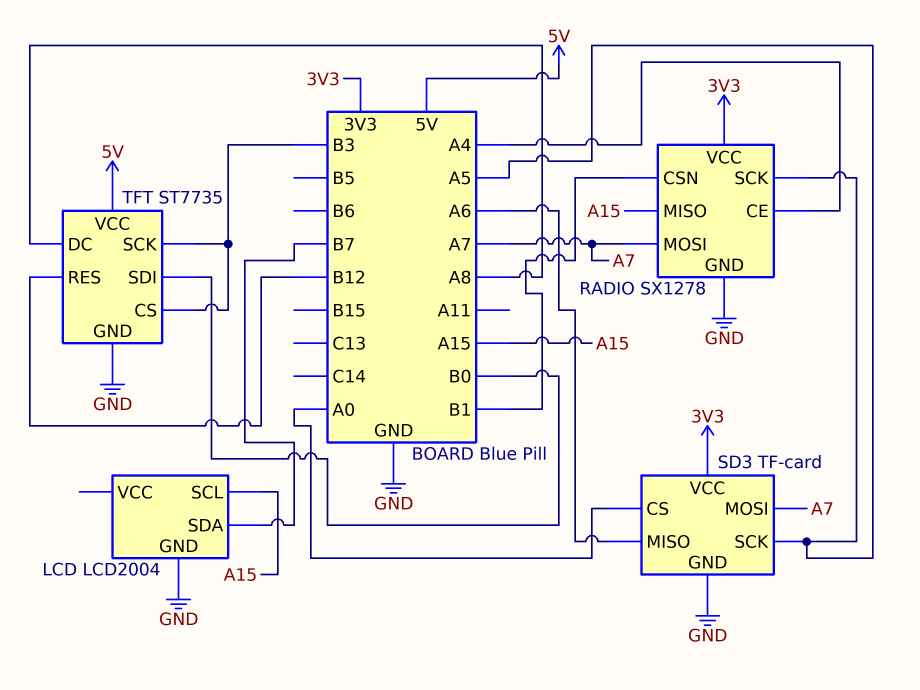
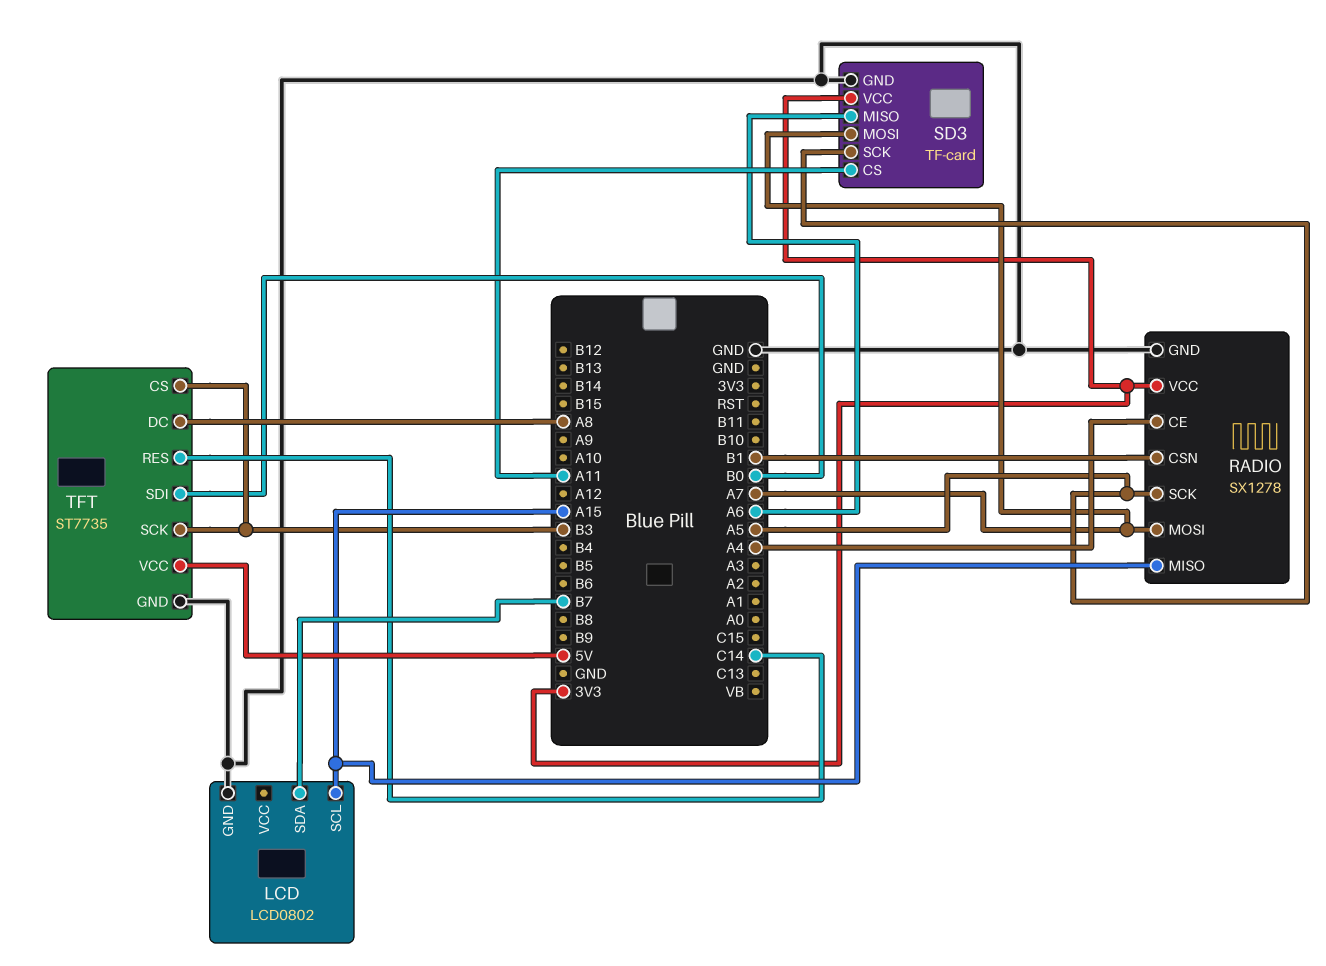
LCD: LCD2004 -> LCD0802
SD3 pin CS: A0 -> A11
TFT pin RES: B12 -> C14

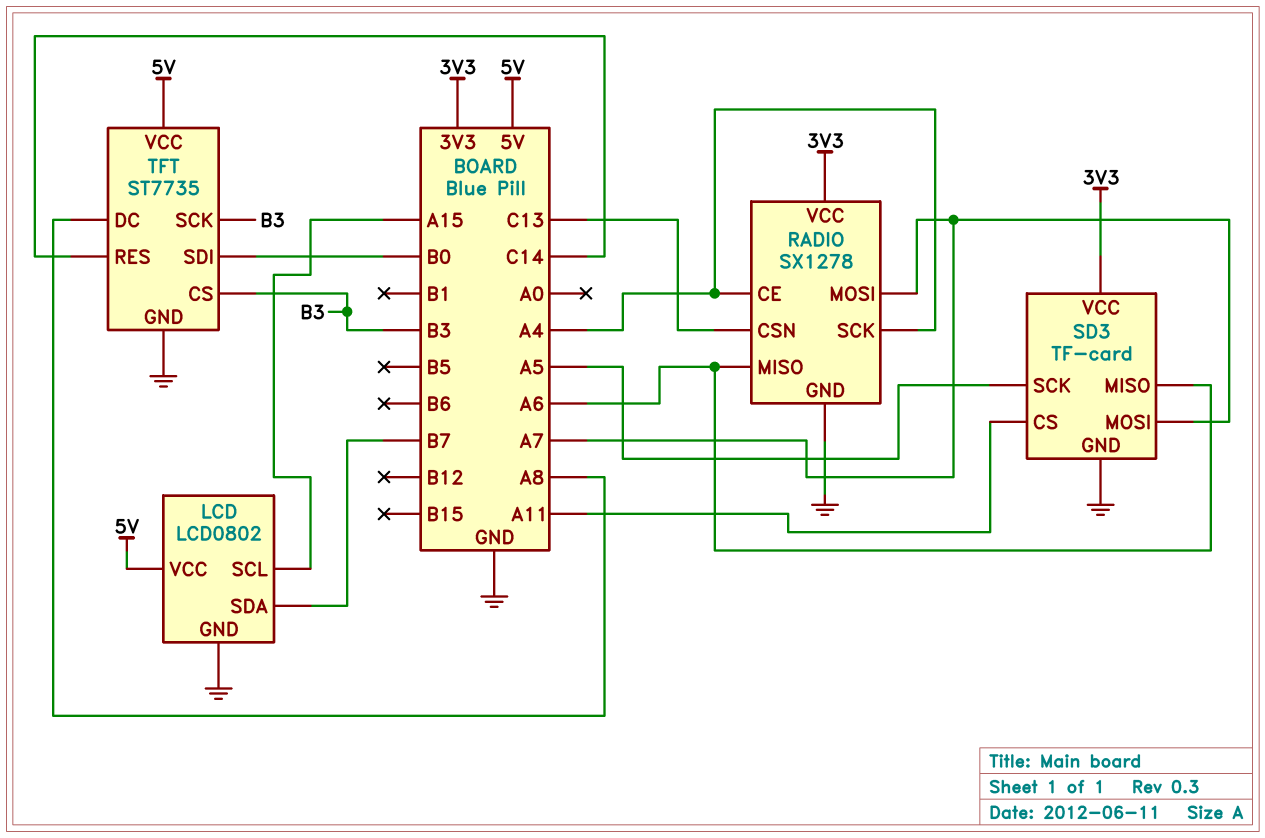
LCD pin VCC: none -> 5V
RADIO pin CSN: B1 -> C13
RADIO pin MISO: A15 -> A6
RADIO pin SCK: A5 -> A4

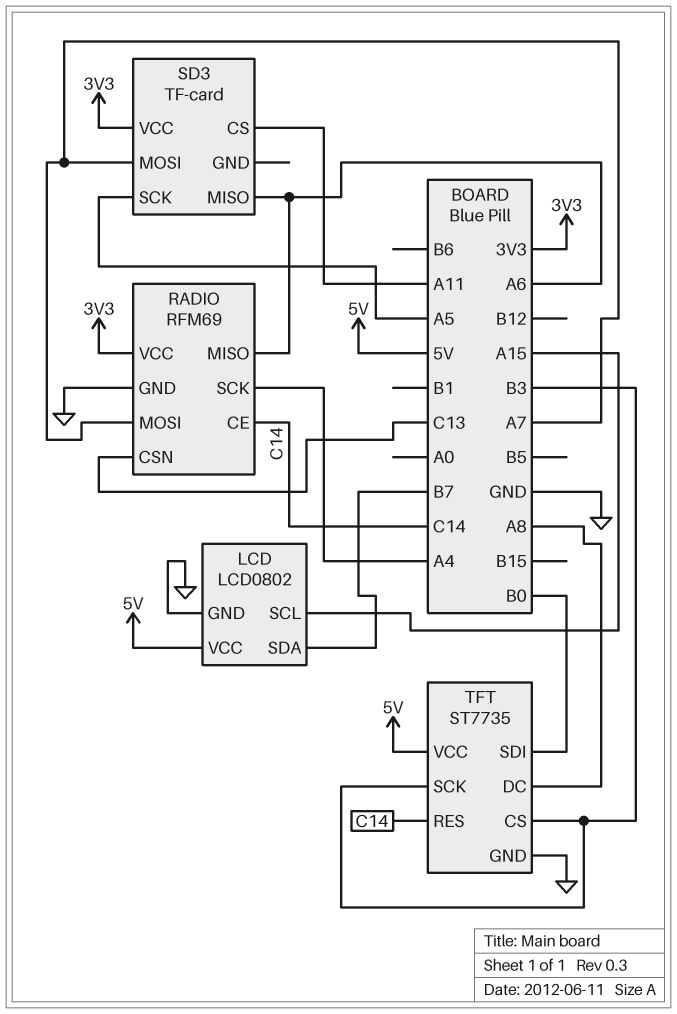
RADIO: SX1278 -> RFM69
RADIO pin CE: A4 -> C14
SD3 pin GND: GND -> none

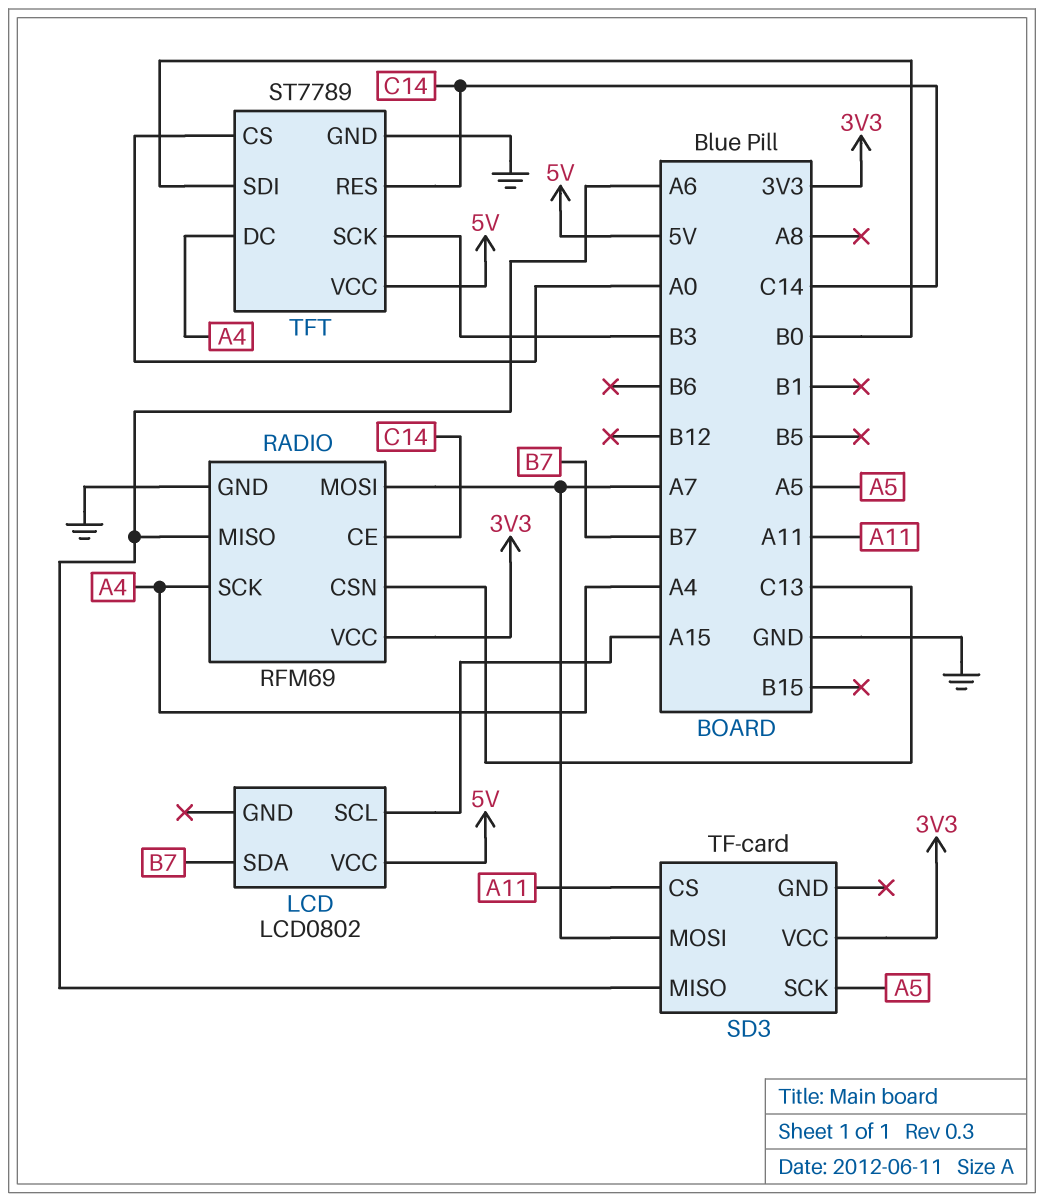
LCD pin GND: GND -> none
TFT: ST7735 -> ST7789
TFT pin CS: B3 -> A0
TFT pin DC: A8 -> A4

